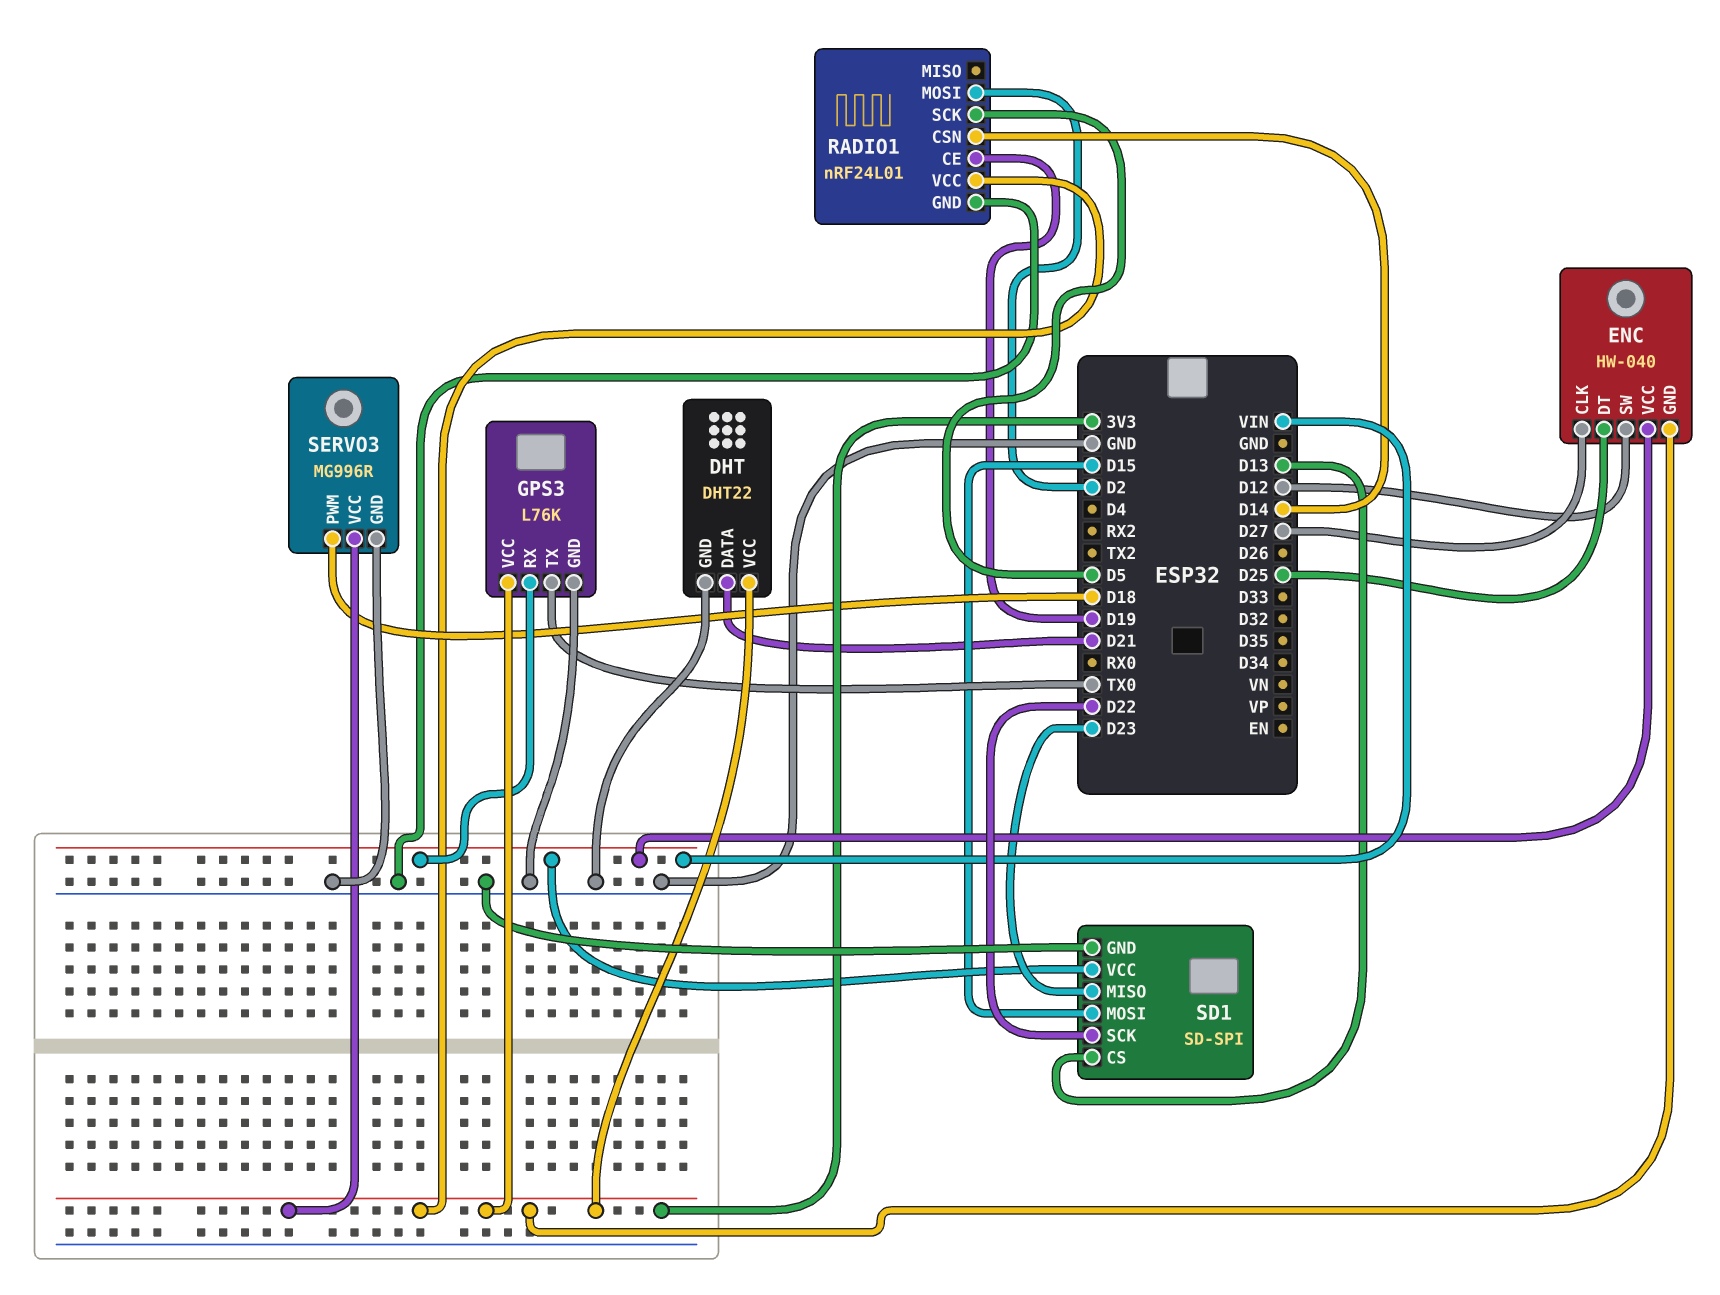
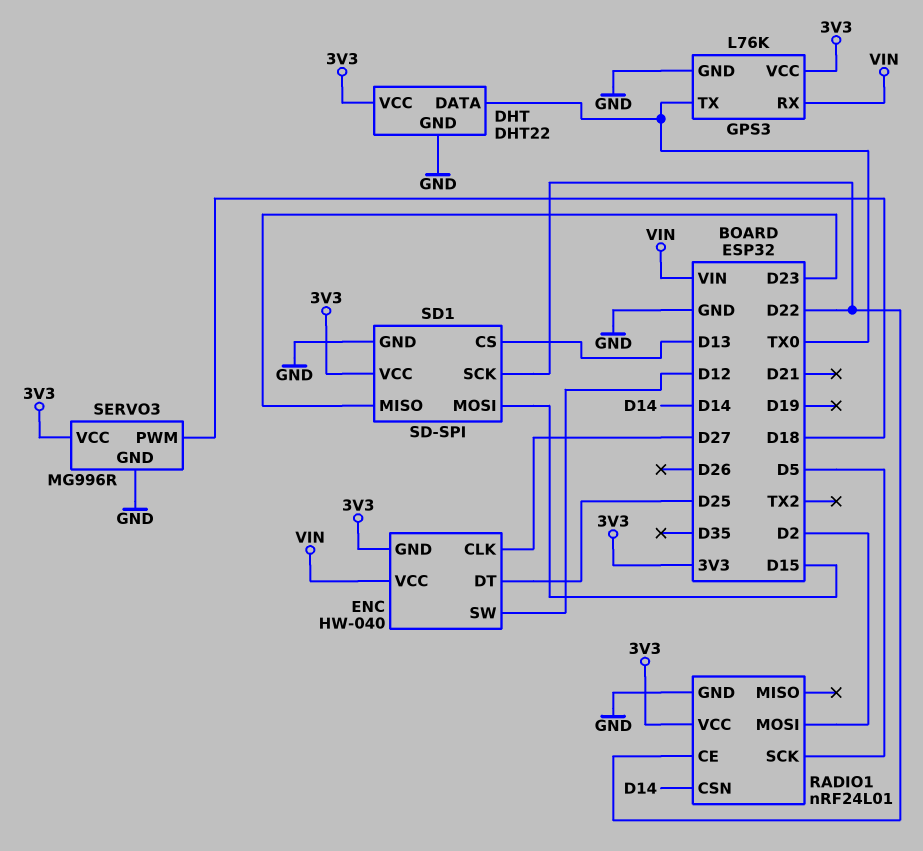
DHT pin DATA: D21 -> TX0
RADIO1 pin CE: D19 -> D22
SD1 pin VCC: VIN -> 3V3

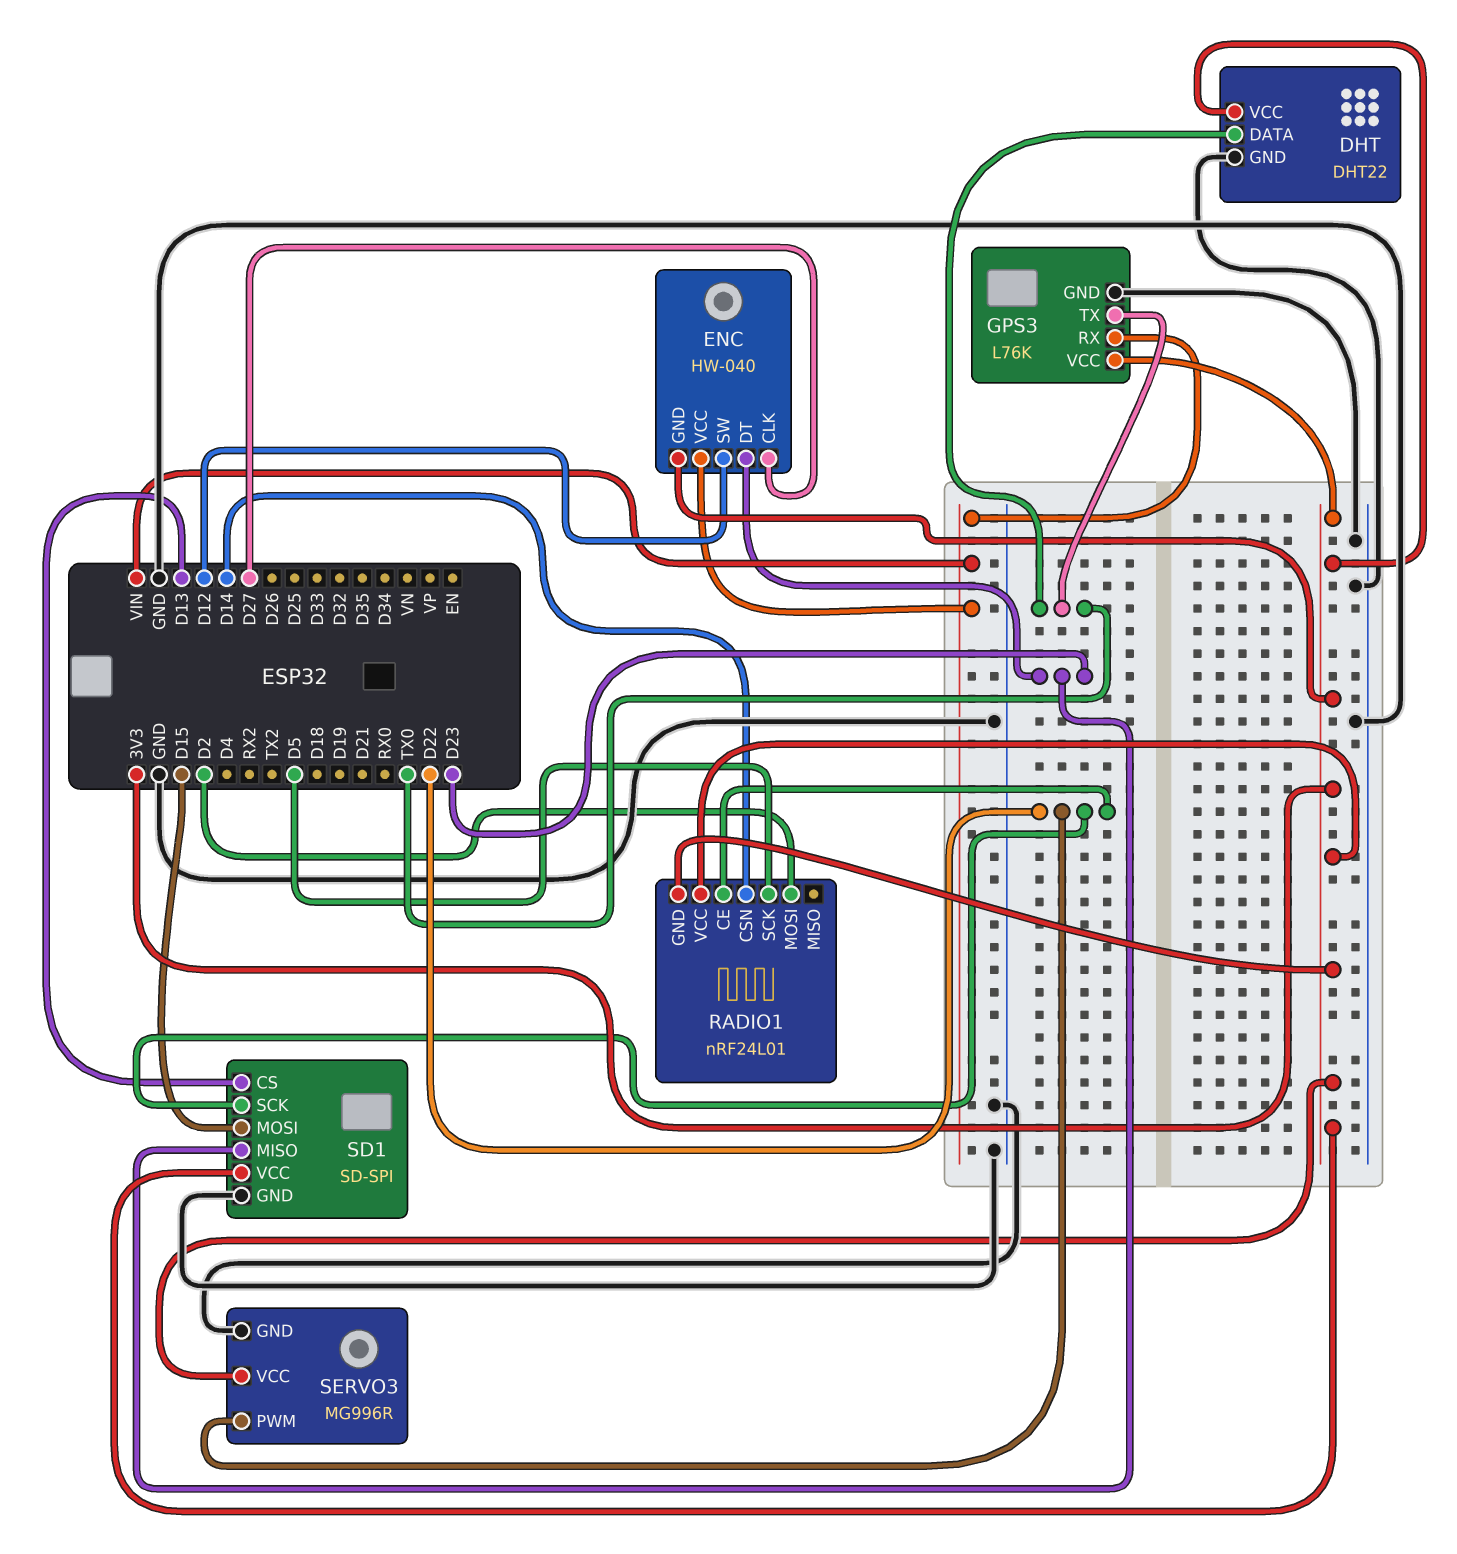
ENC pin DT: D25 -> D23
RADIO1 pin GND: GND -> 3V3
SERVO3 pin PWM: D18 -> D22

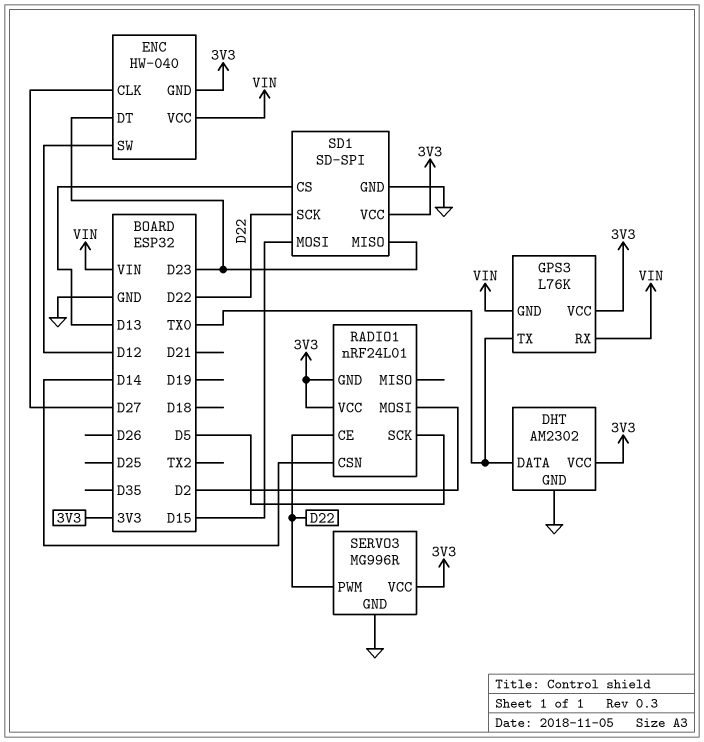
DHT: DHT22 -> AM2302
GPS3 pin GND: GND -> VIN

